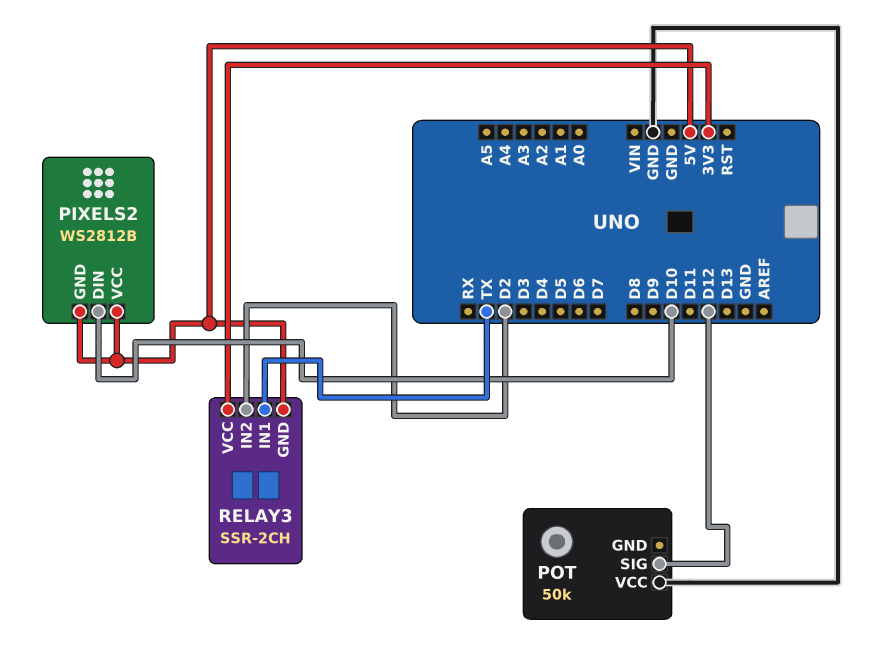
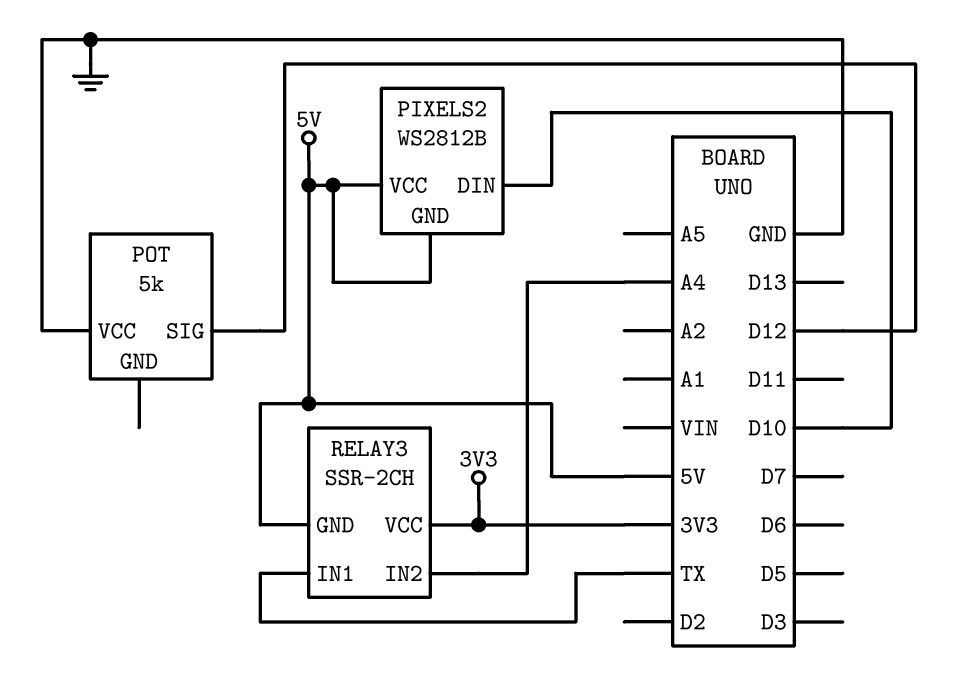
POT: 50k -> 5k
RELAY3 pin IN2: D2 -> A4

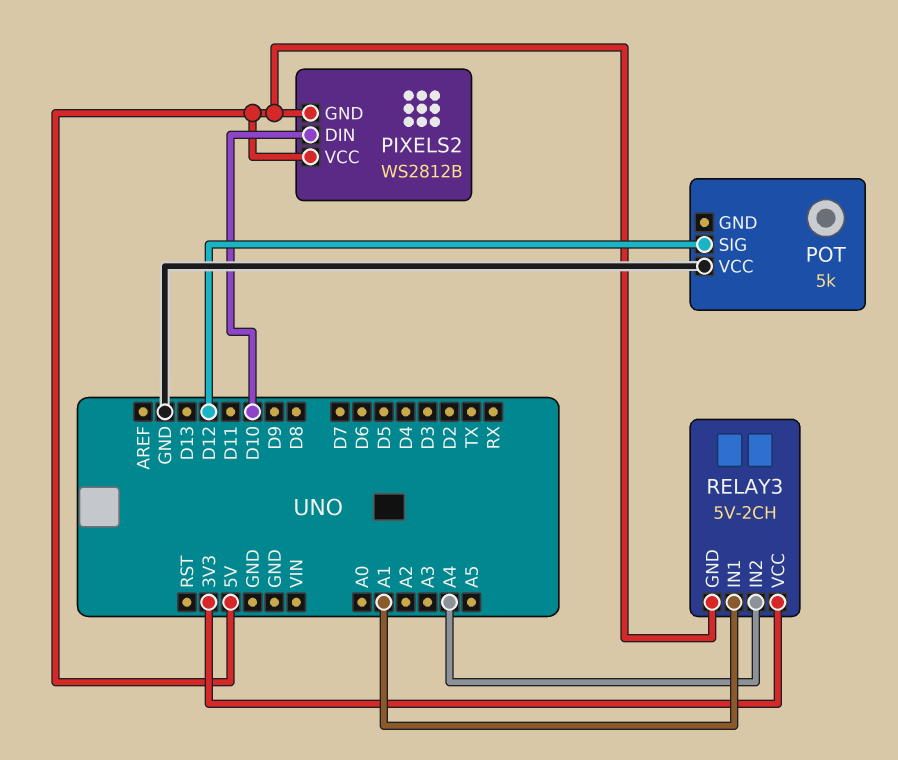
RELAY3: SSR-2CH -> 5V-2CH
RELAY3 pin IN1: TX -> A1

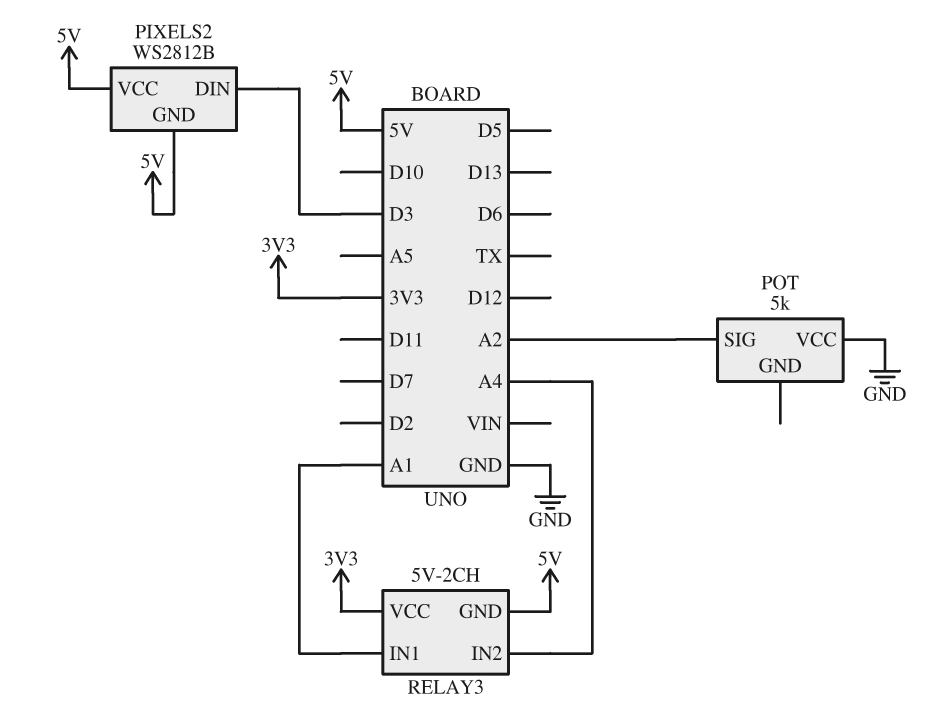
PIXELS2 pin DIN: D10 -> D3
POT pin SIG: D12 -> A2

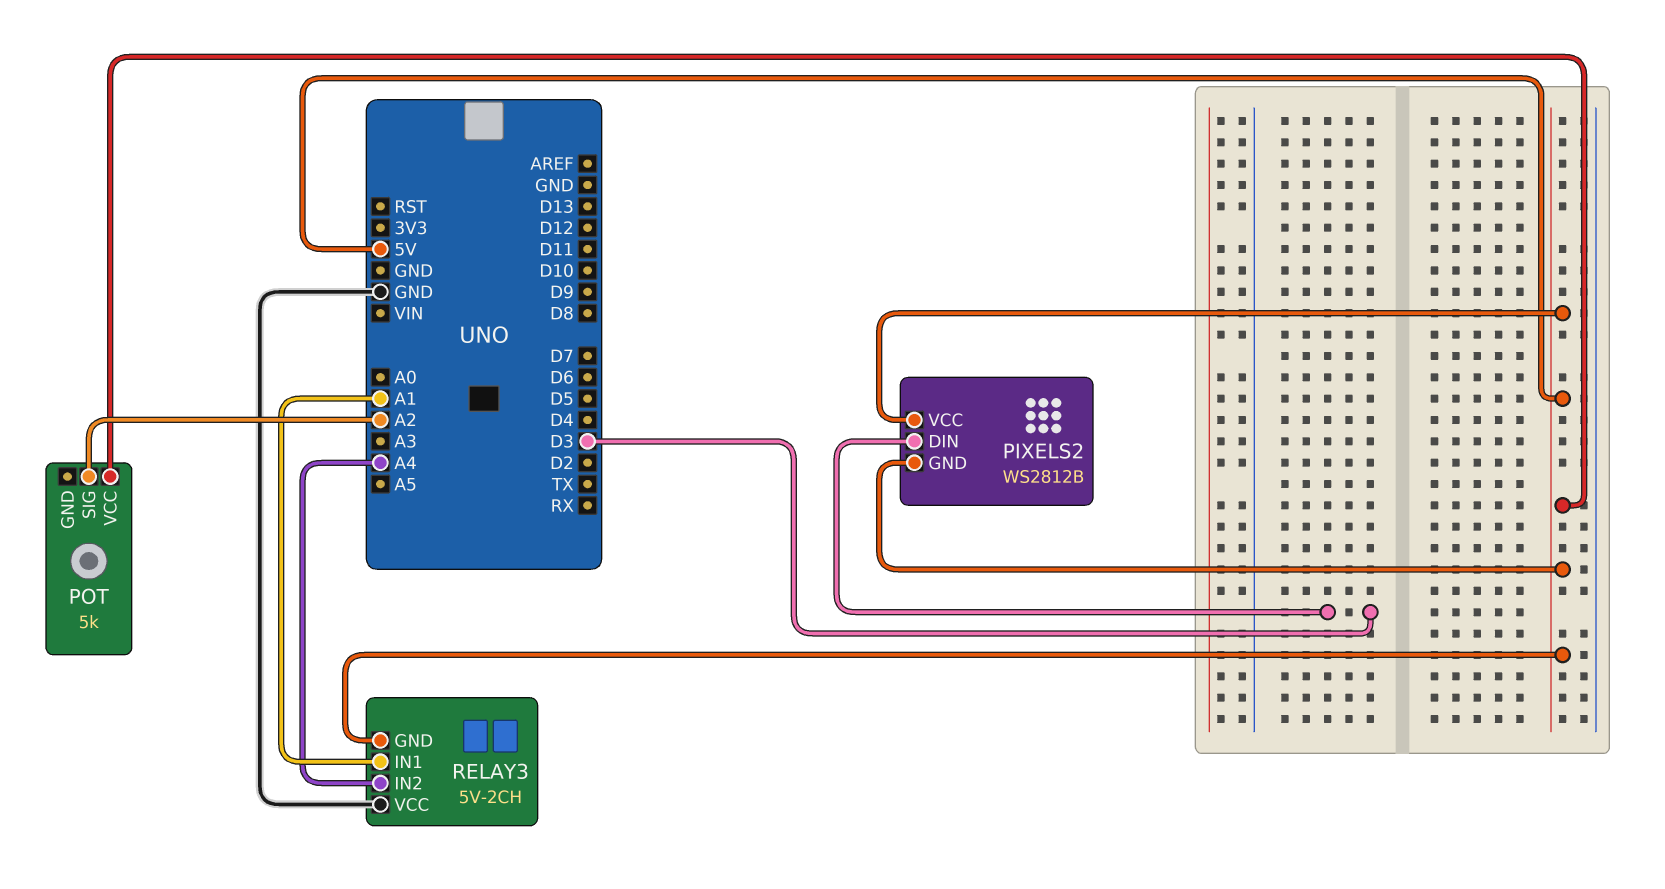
POT pin VCC: GND -> 5V
RELAY3 pin VCC: 3V3 -> GND

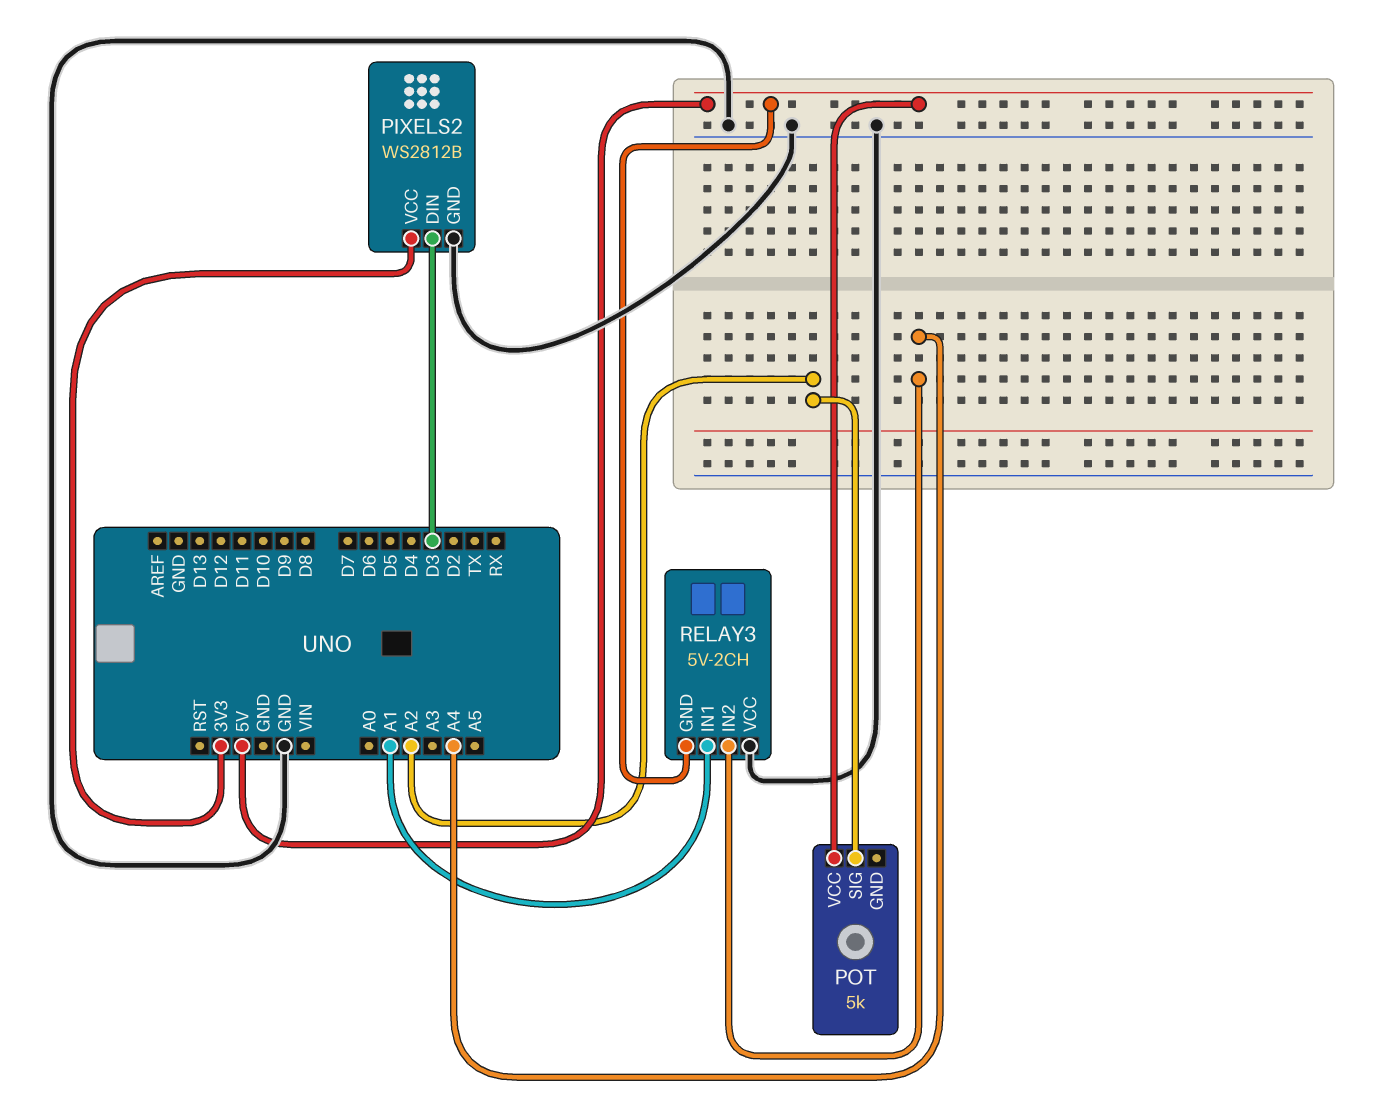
PIXELS2 pin GND: 5V -> GND
PIXELS2 pin VCC: 5V -> 3V3

